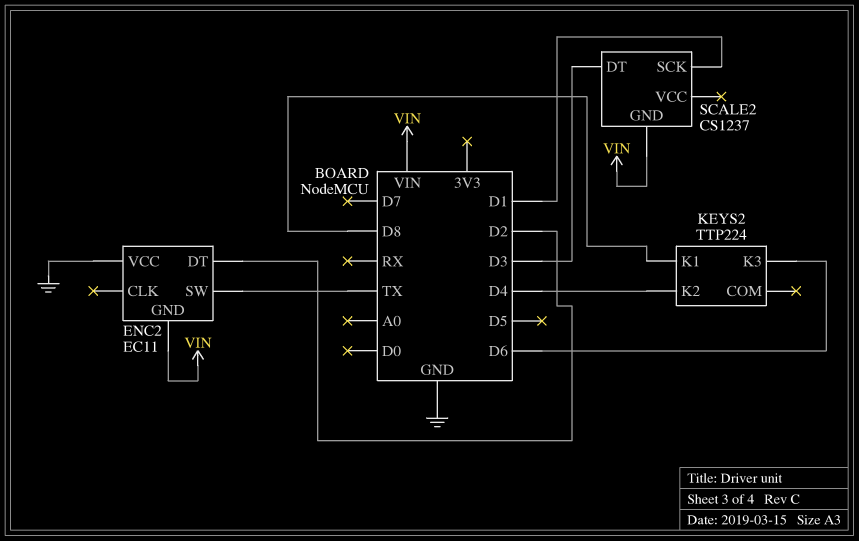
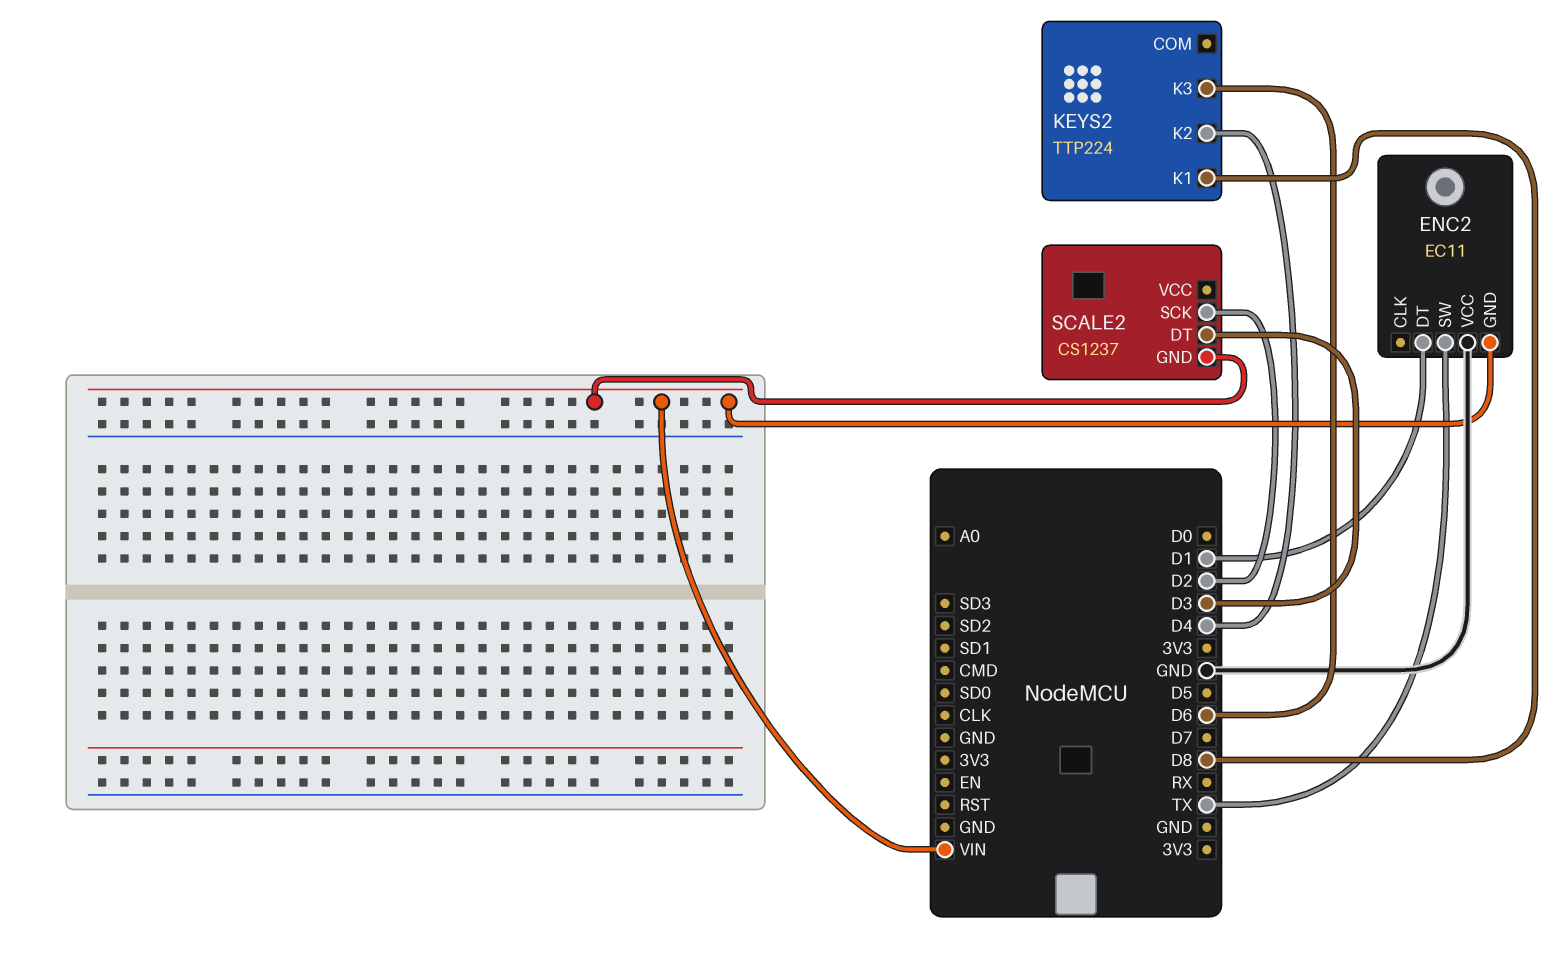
ENC2 pin DT: D2 -> D1
SCALE2 pin SCK: D1 -> D2

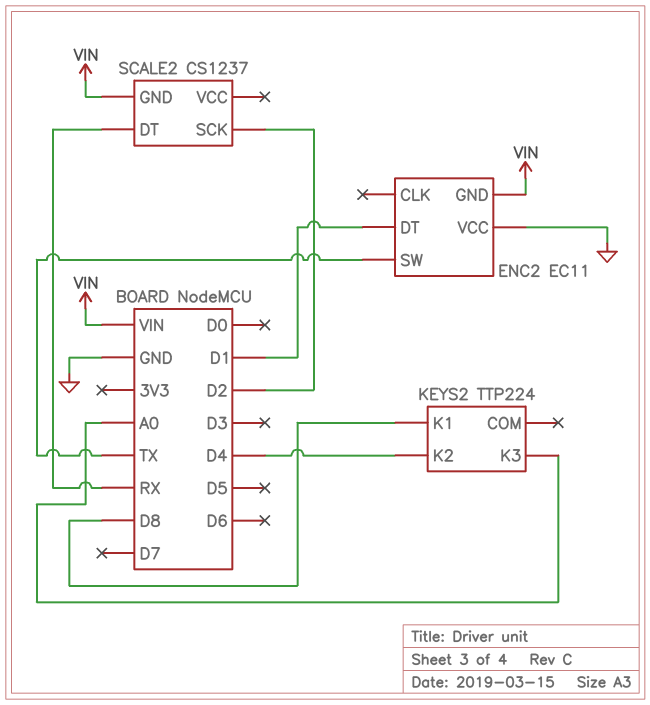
KEYS2 pin K3: D6 -> A0
SCALE2 pin DT: D3 -> RX

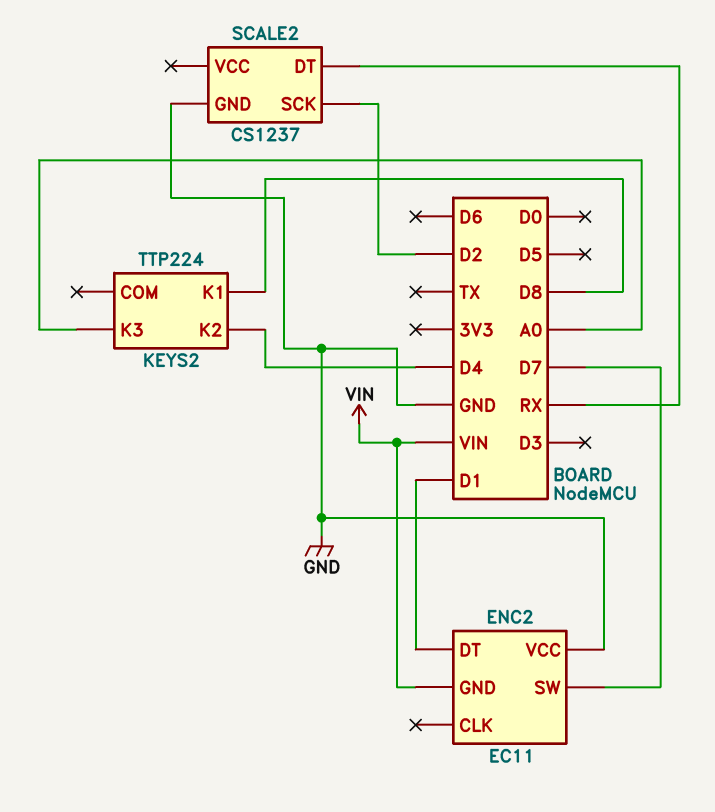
ENC2 pin SW: TX -> D7
SCALE2 pin GND: VIN -> GND

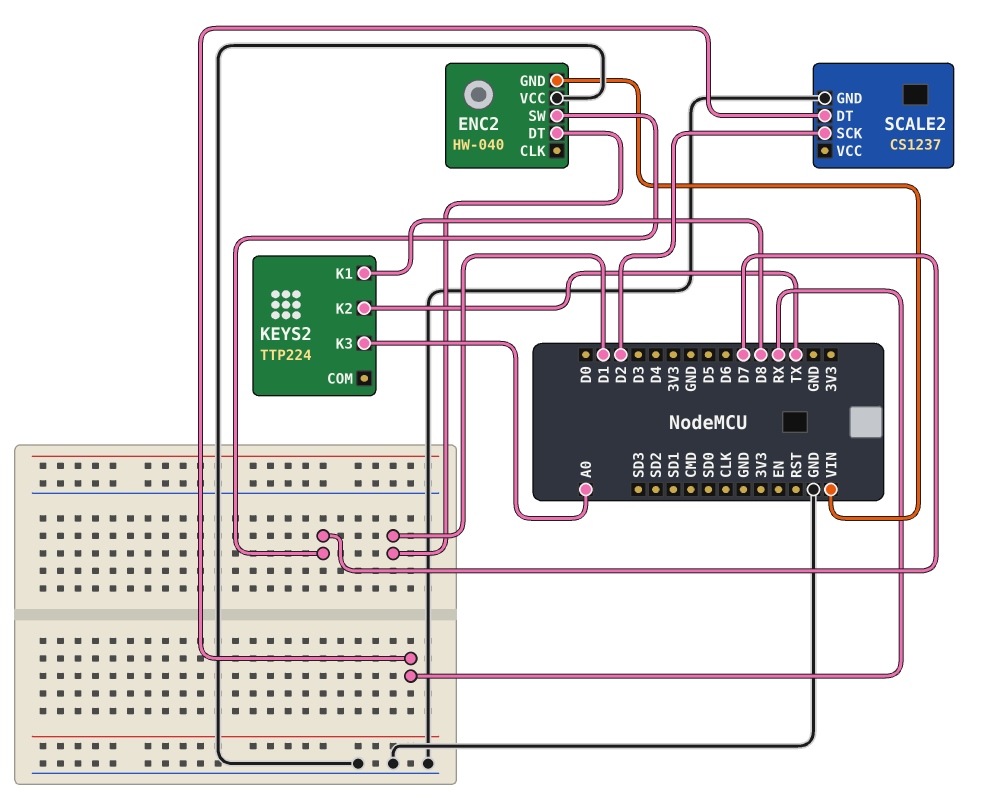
ENC2: EC11 -> HW-040
KEYS2 pin K2: D4 -> TX

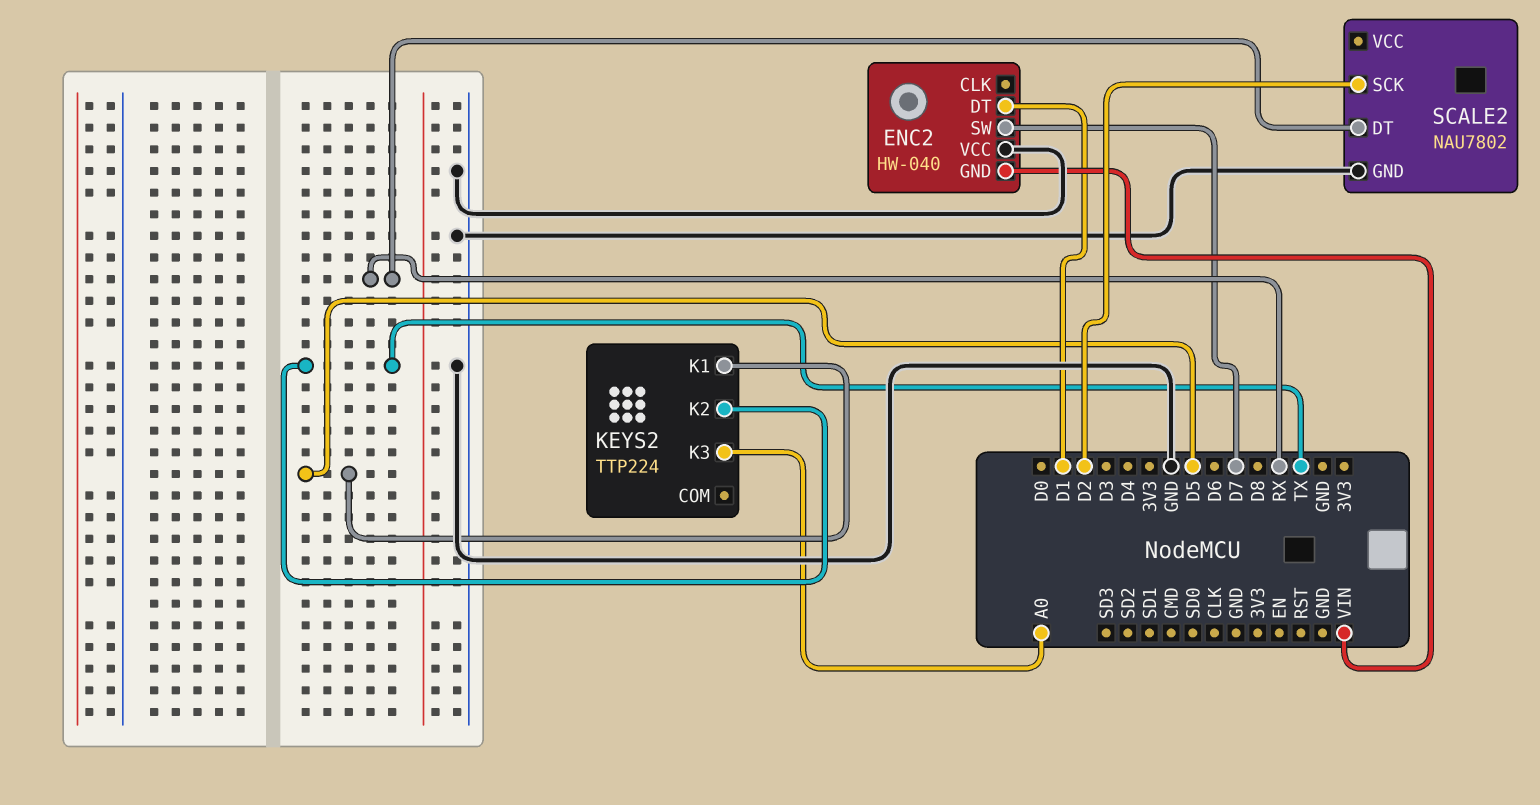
KEYS2 pin K1: D8 -> D5
SCALE2: CS1237 -> NAU7802

